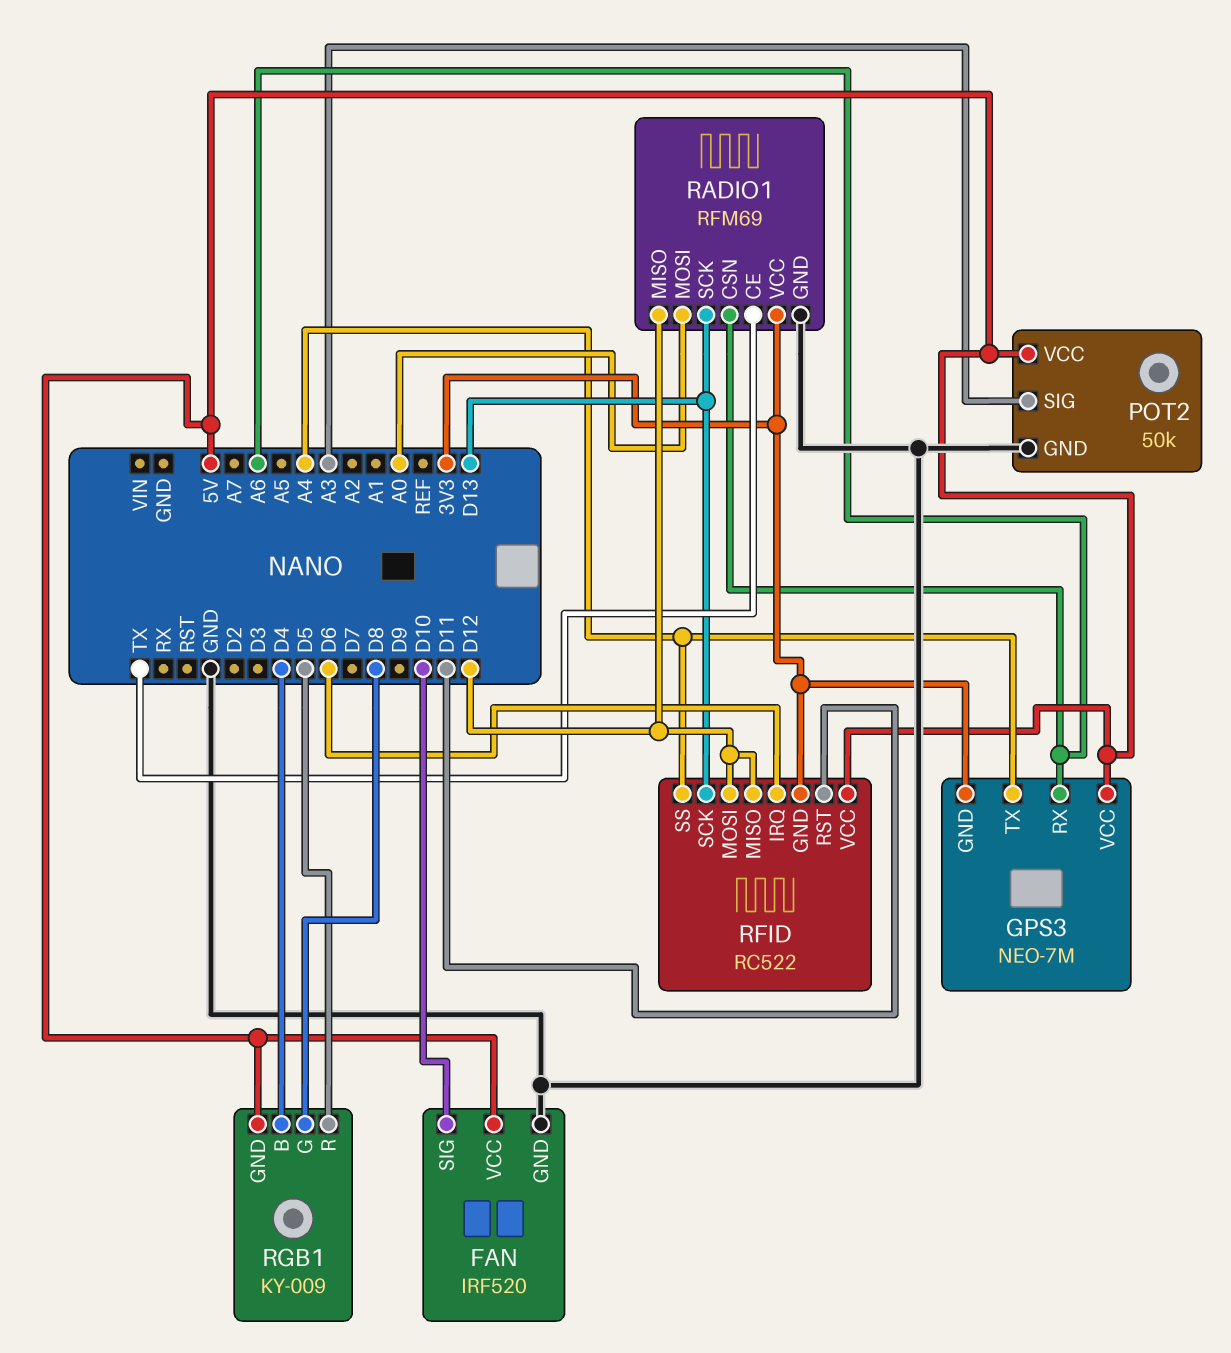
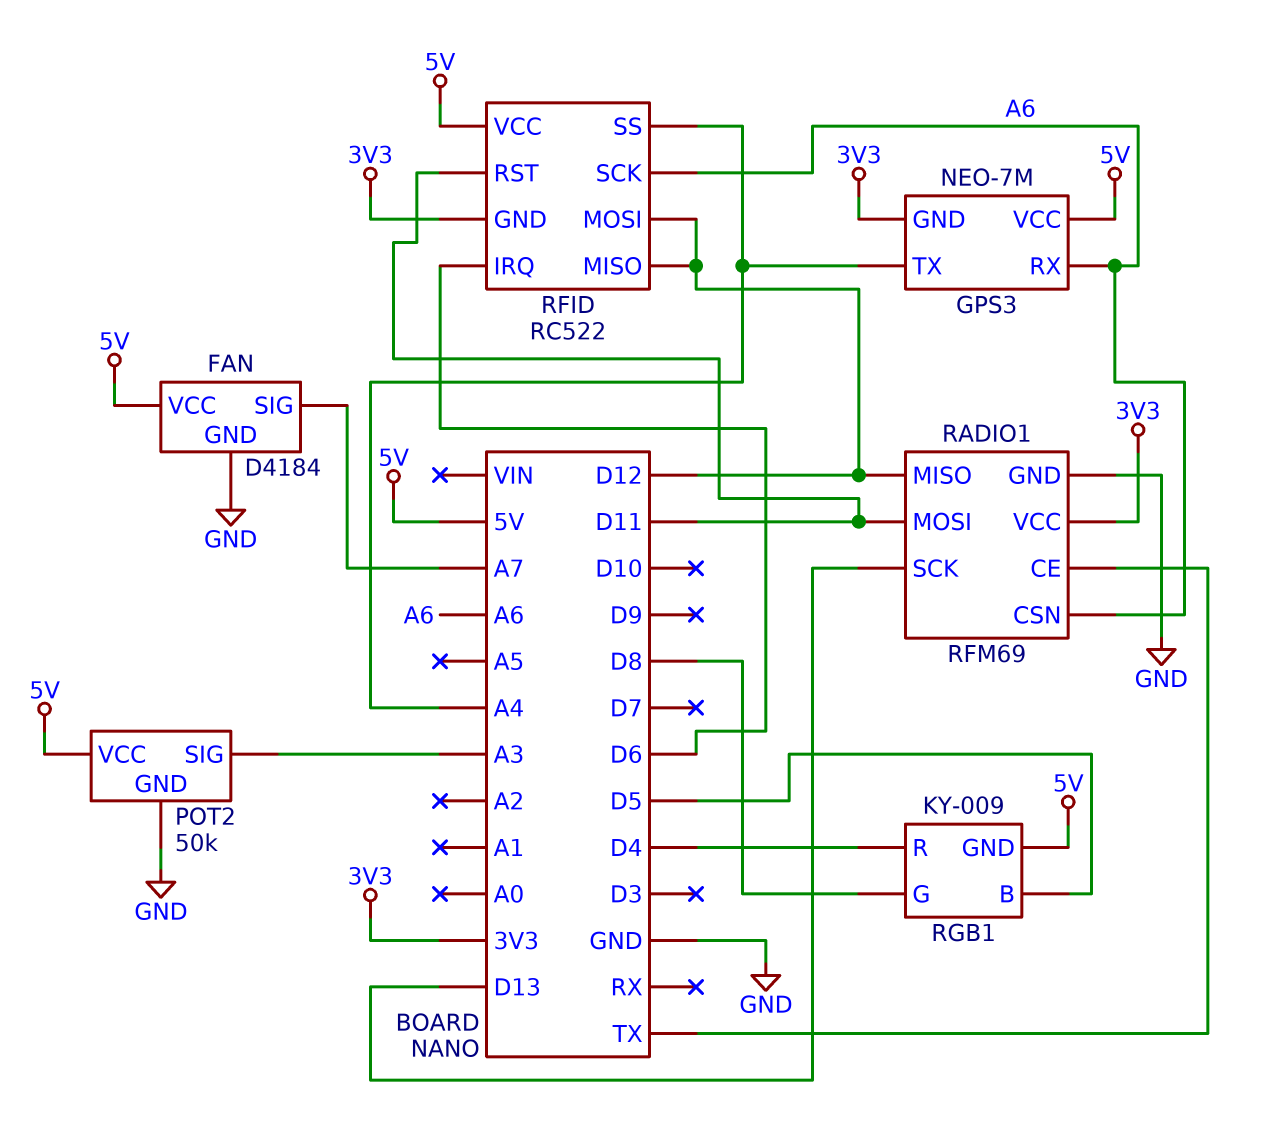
FAN: IRF520 -> D4184
FAN pin SIG: D10 -> A7
RADIO1 pin MOSI: A0 -> D11
RFID pin SCK: D13 -> A6
RGB1 pin B: D4 -> D5
RGB1 pin R: D5 -> D4

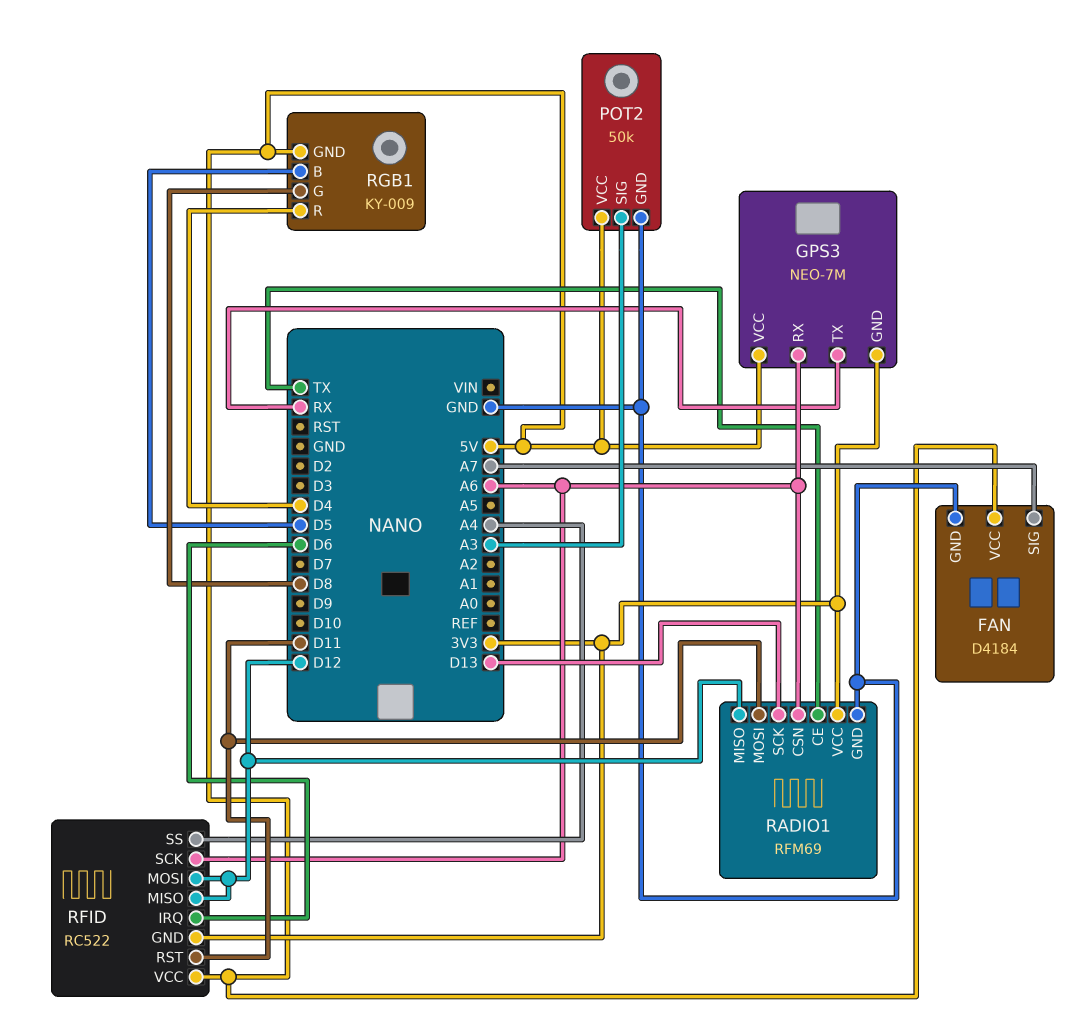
GPS3 pin TX: A4 -> RX

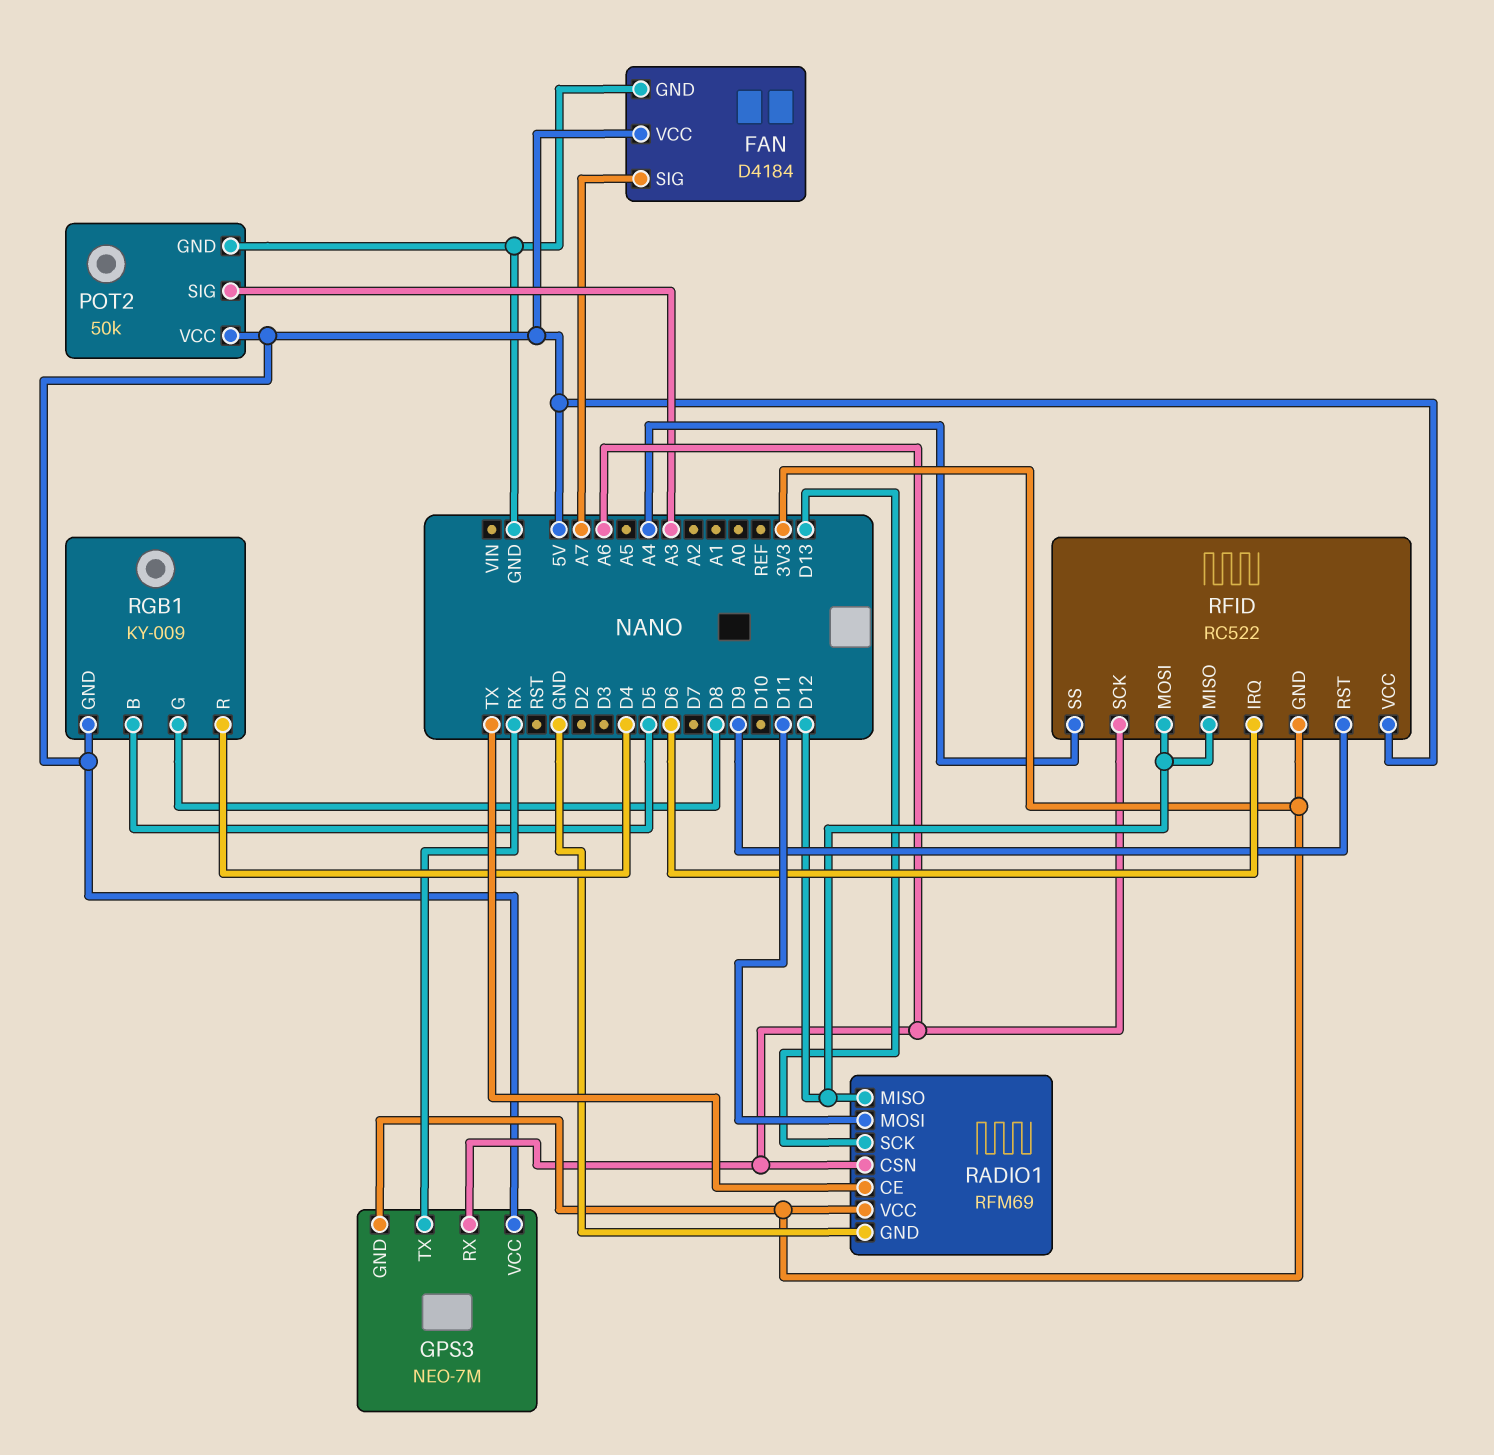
RFID pin RST: D11 -> D9

